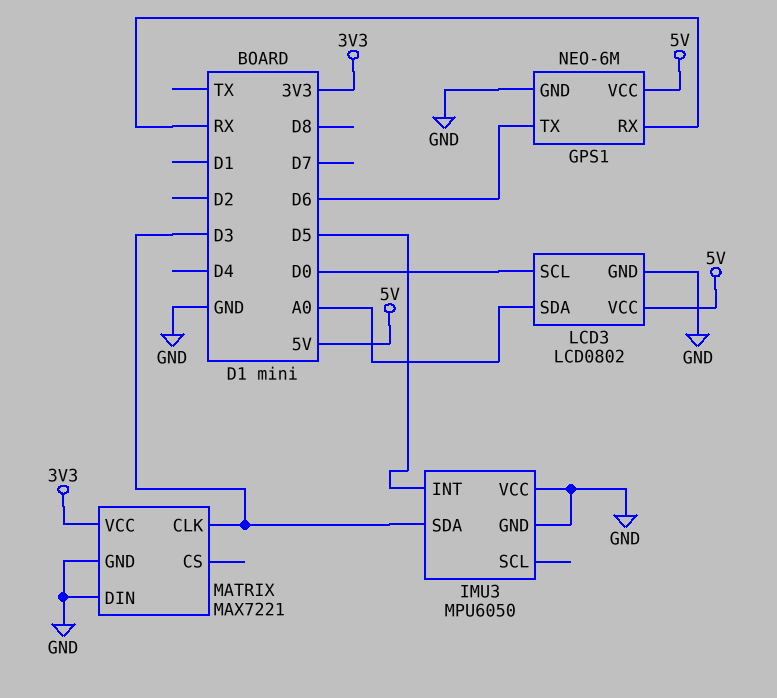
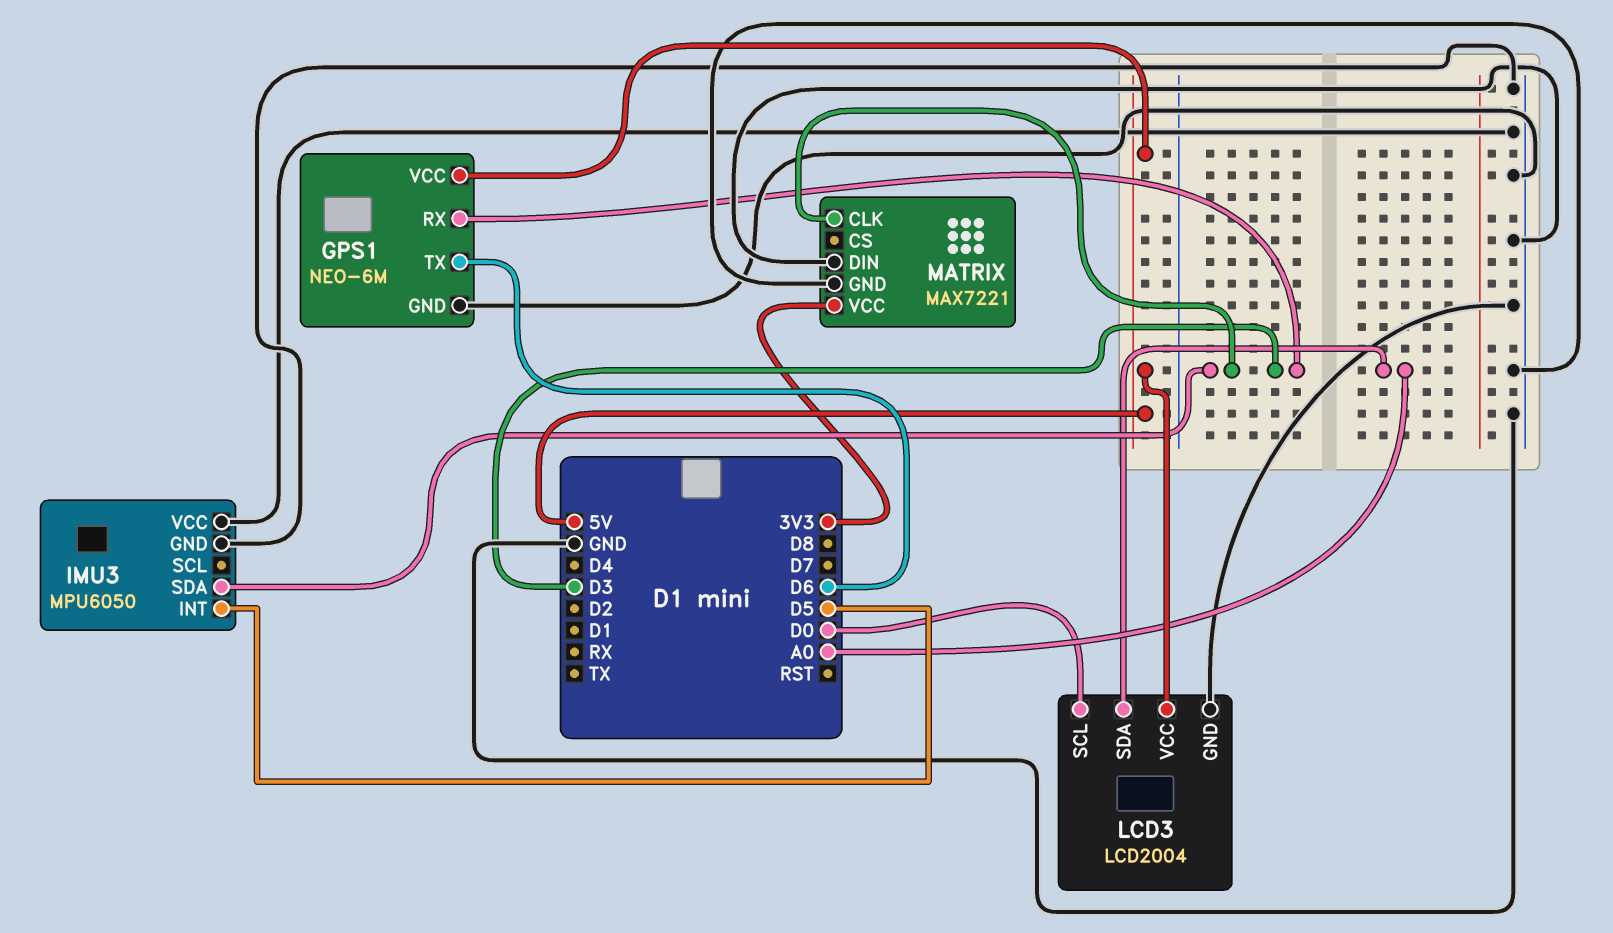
GPS1 pin RX: RX -> D3
LCD3: LCD0802 -> LCD2004

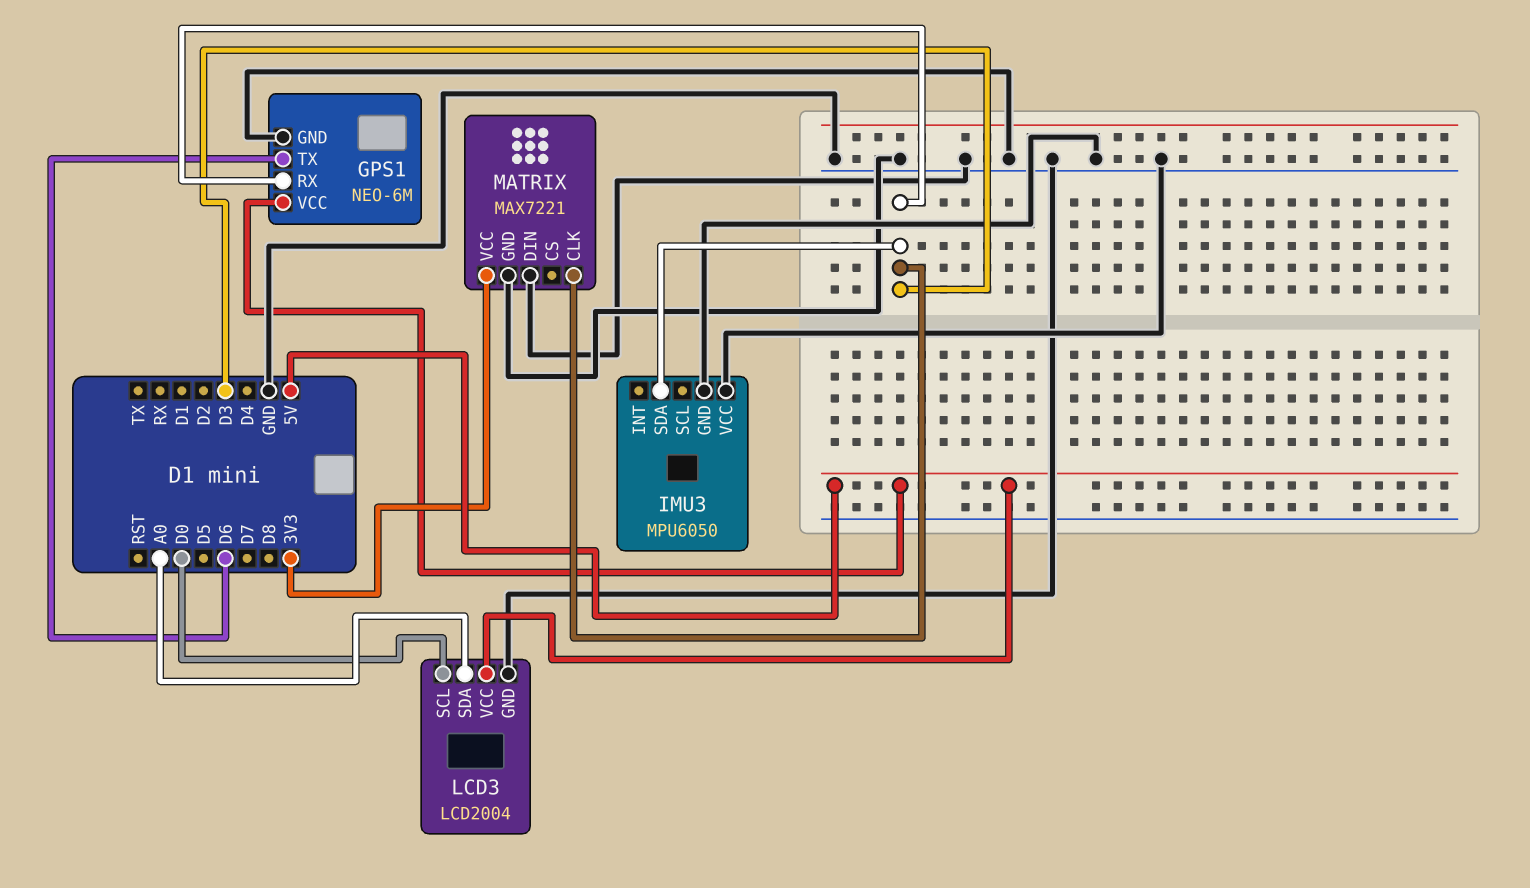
IMU3 pin INT: D5 -> none

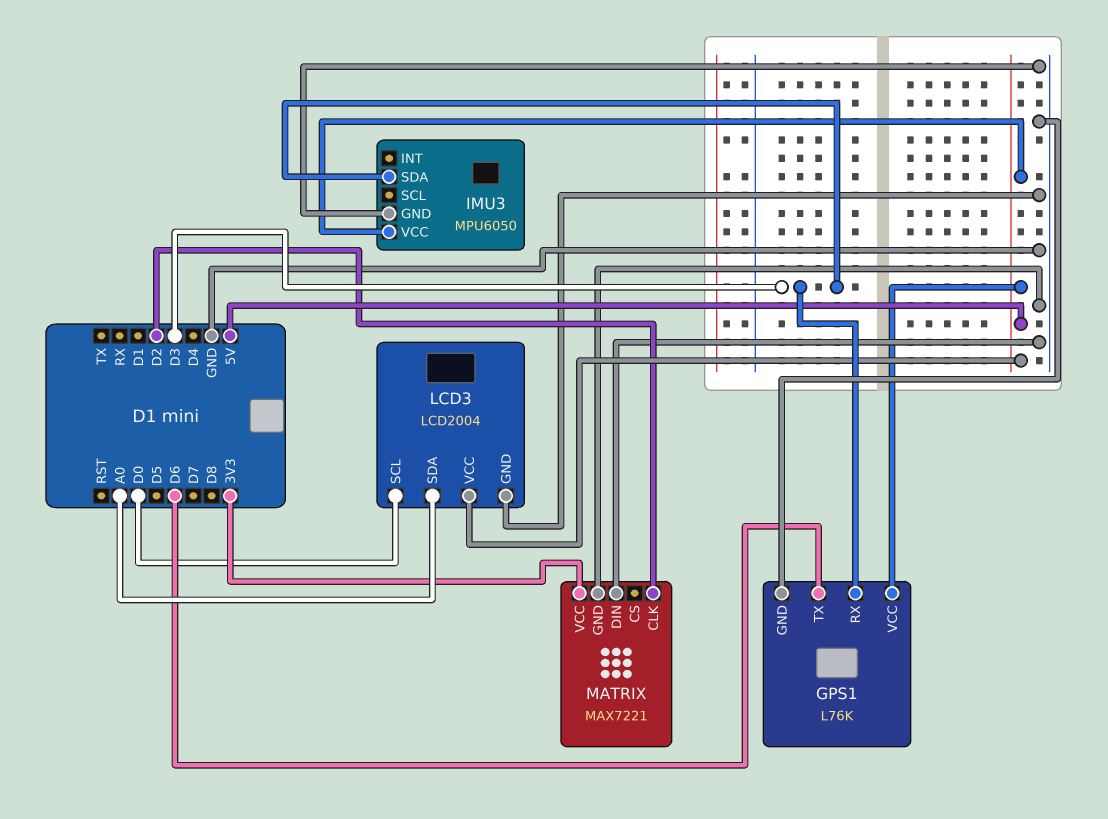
GPS1: NEO-6M -> L76K
IMU3 pin VCC: GND -> 5V
MATRIX pin CLK: D3 -> D2

